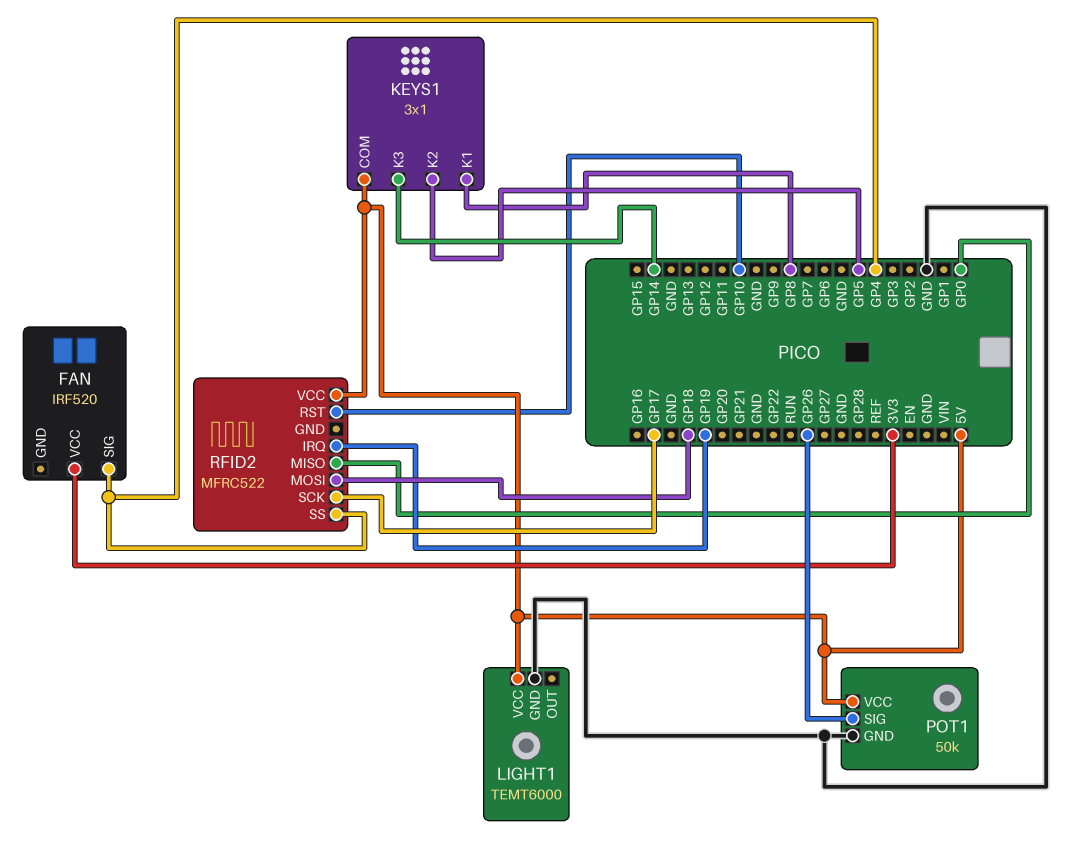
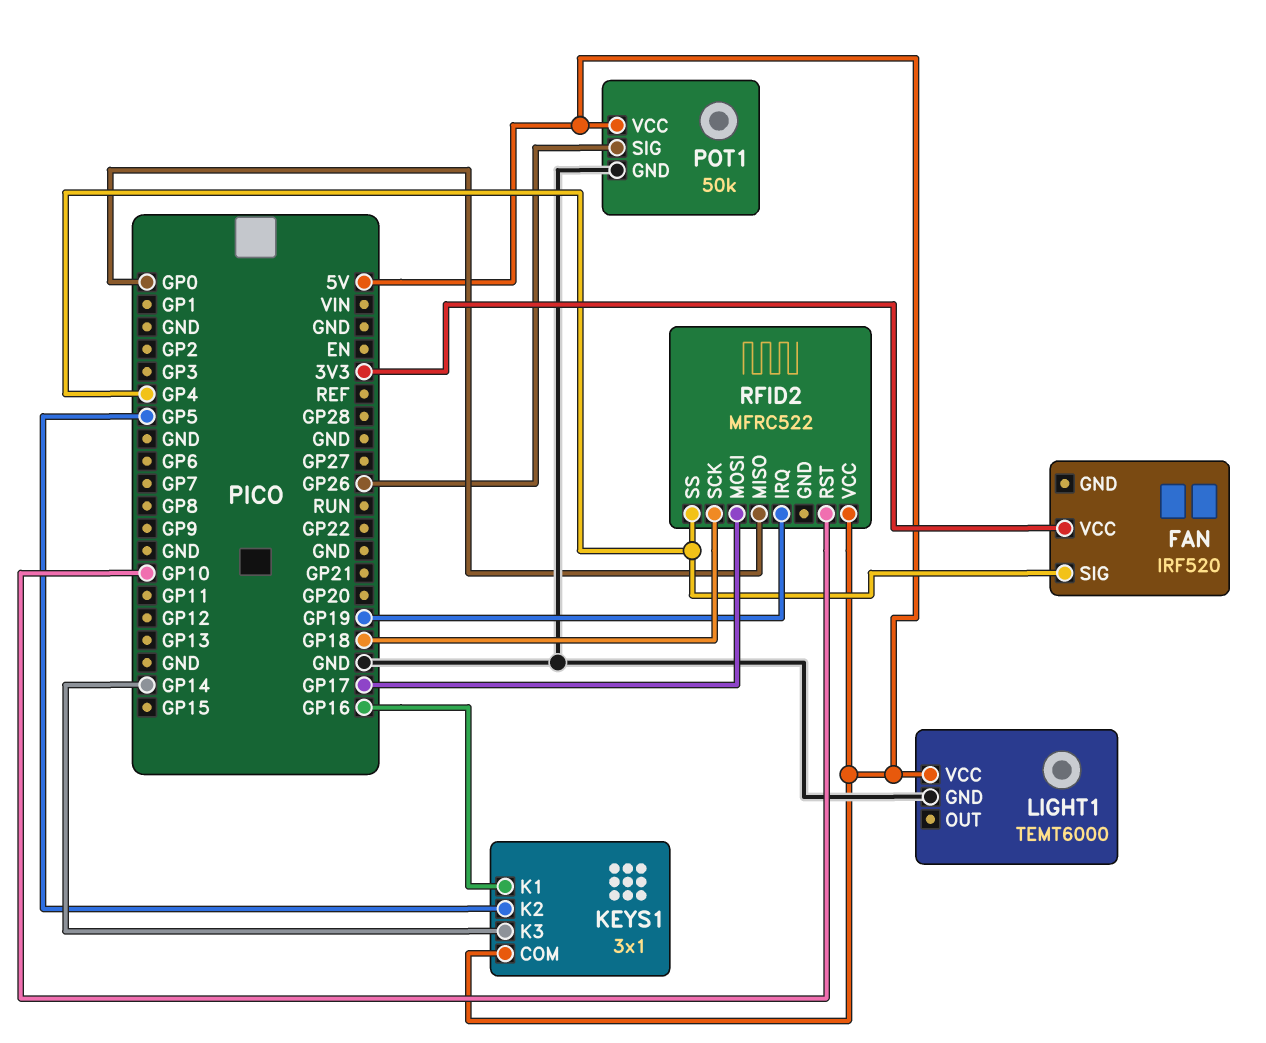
KEYS1 pin K1: GP8 -> GP16
RFID2 pin MOSI: GP18 -> GP17
RFID2 pin SCK: GP17 -> GP18

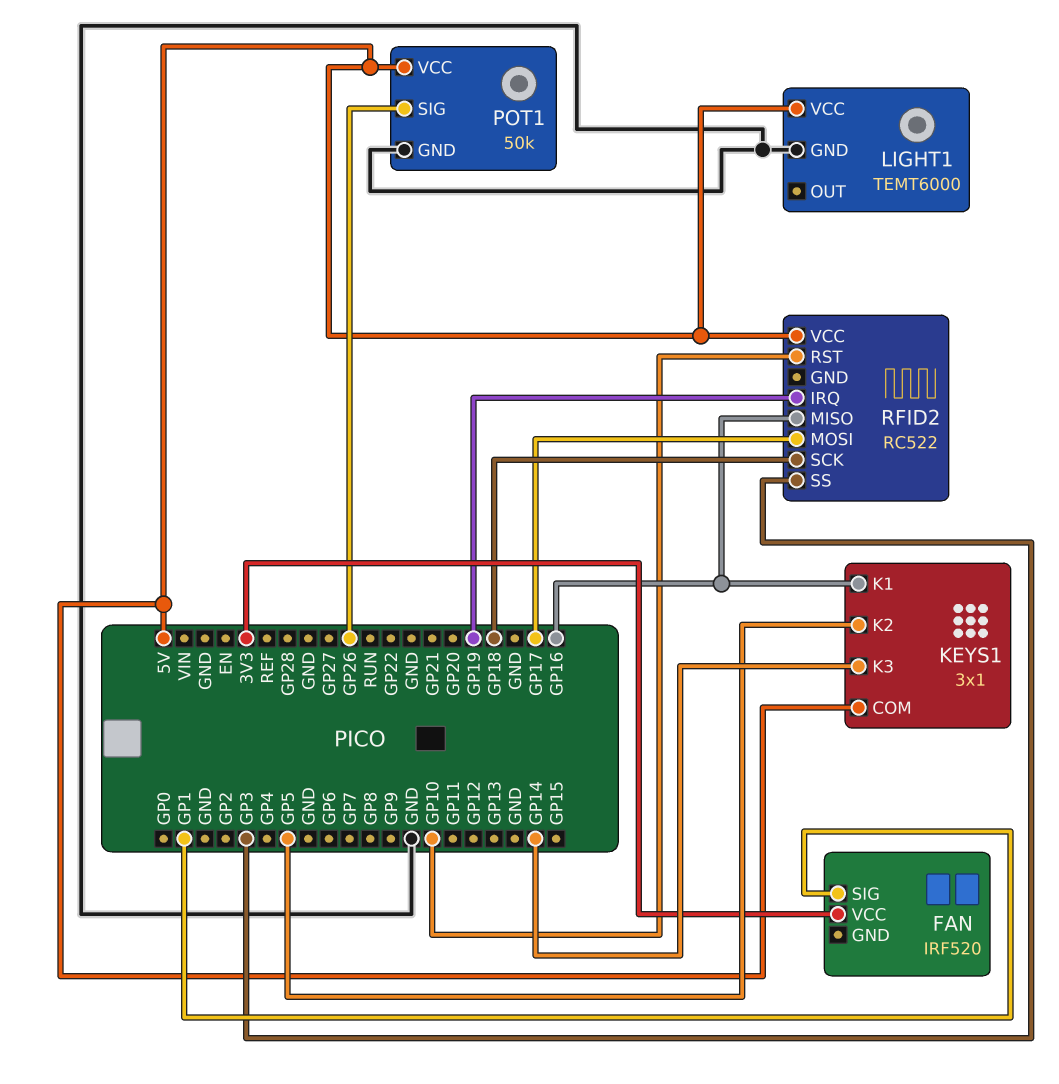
FAN pin SIG: GP4 -> GP1
RFID2: MFRC522 -> RC522
RFID2 pin MISO: GP0 -> GP16
RFID2 pin SS: GP4 -> GP3

